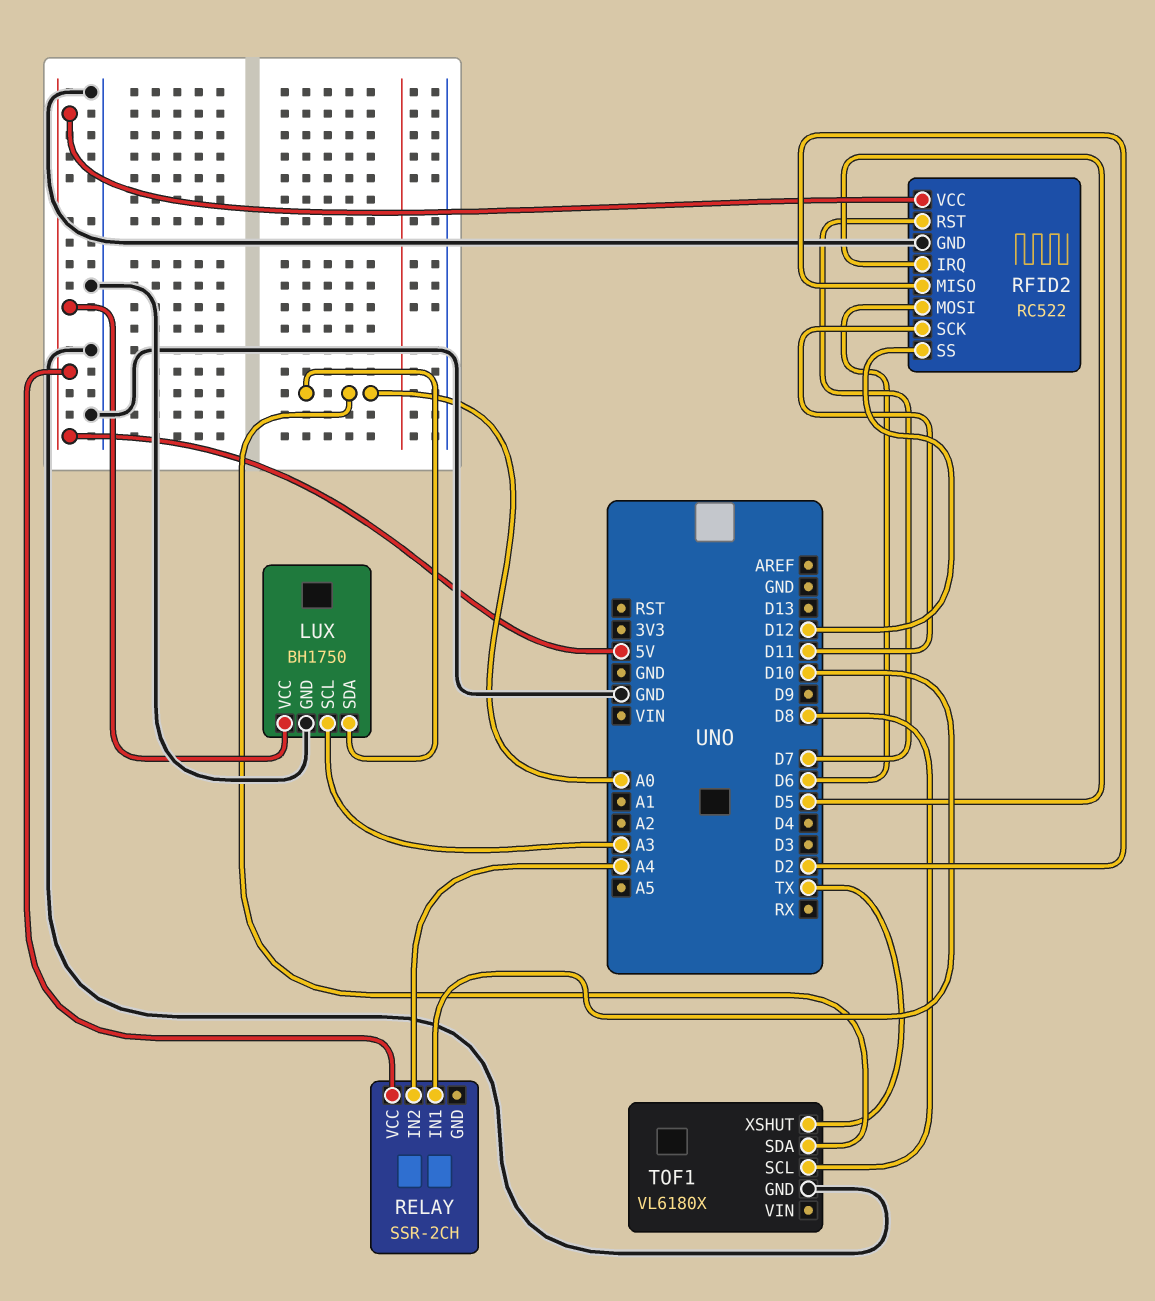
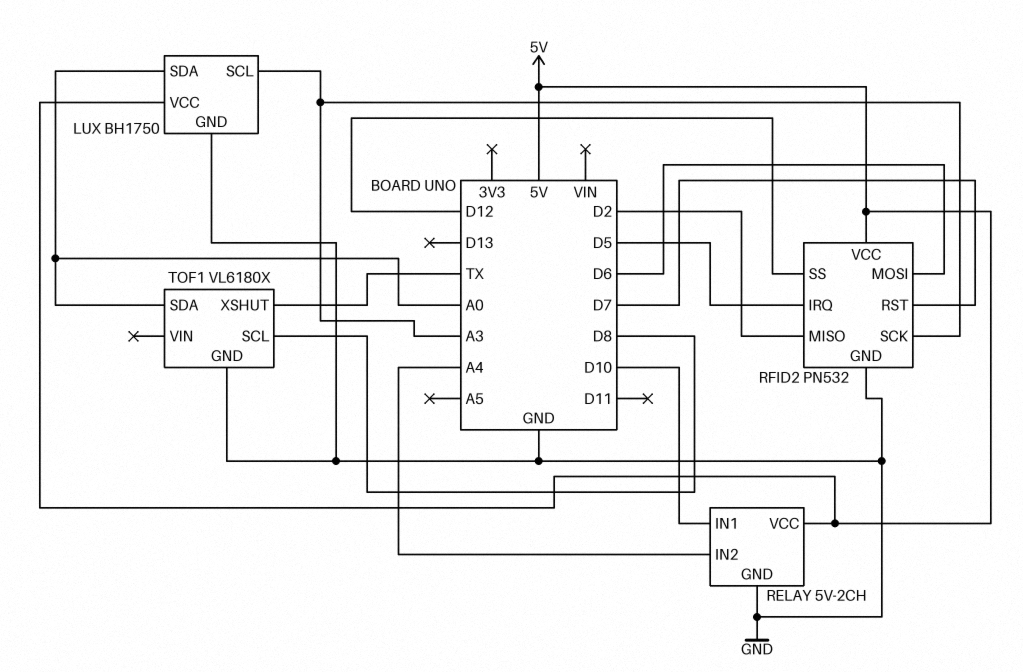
RELAY: SSR-2CH -> 5V-2CH
RELAY pin GND: none -> GND
RFID2: RC522 -> PN532
RFID2 pin SCK: D11 -> A3

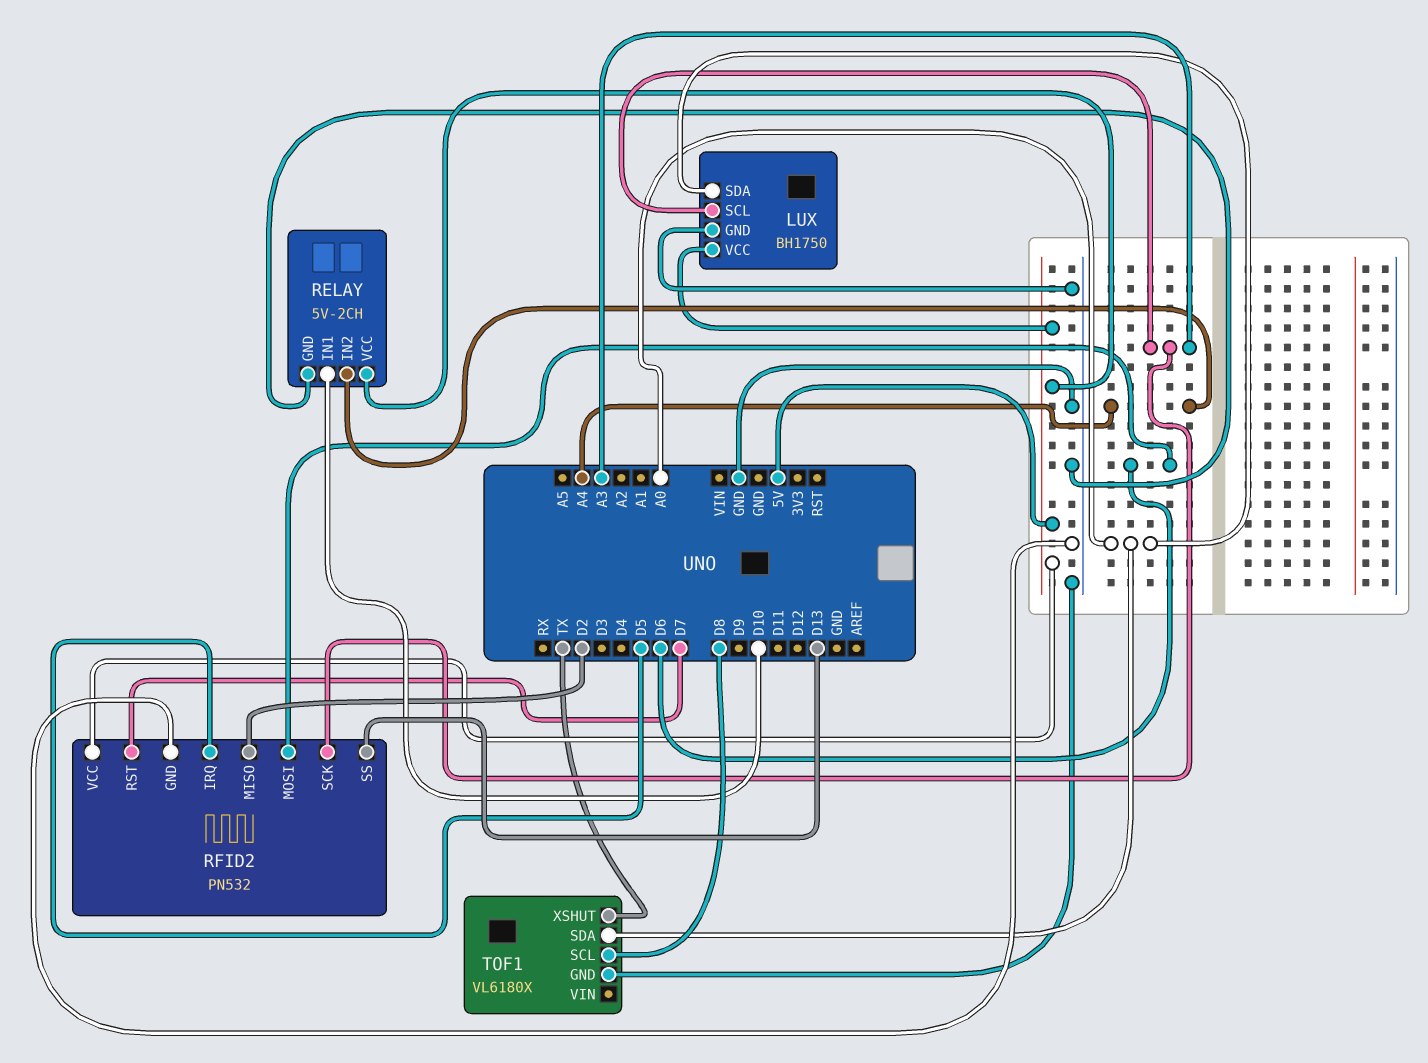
RFID2 pin SS: D12 -> D13

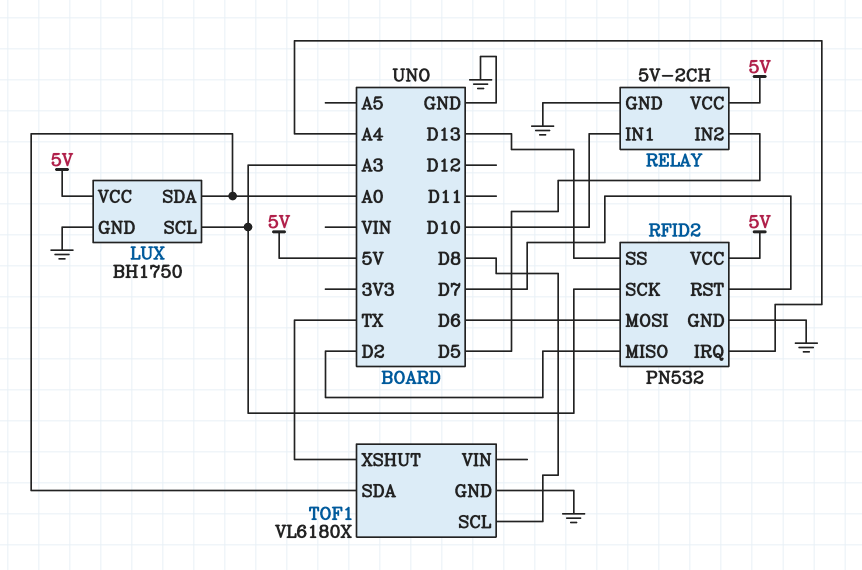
RELAY pin IN2: A4 -> D5
RFID2 pin IRQ: D5 -> A4

